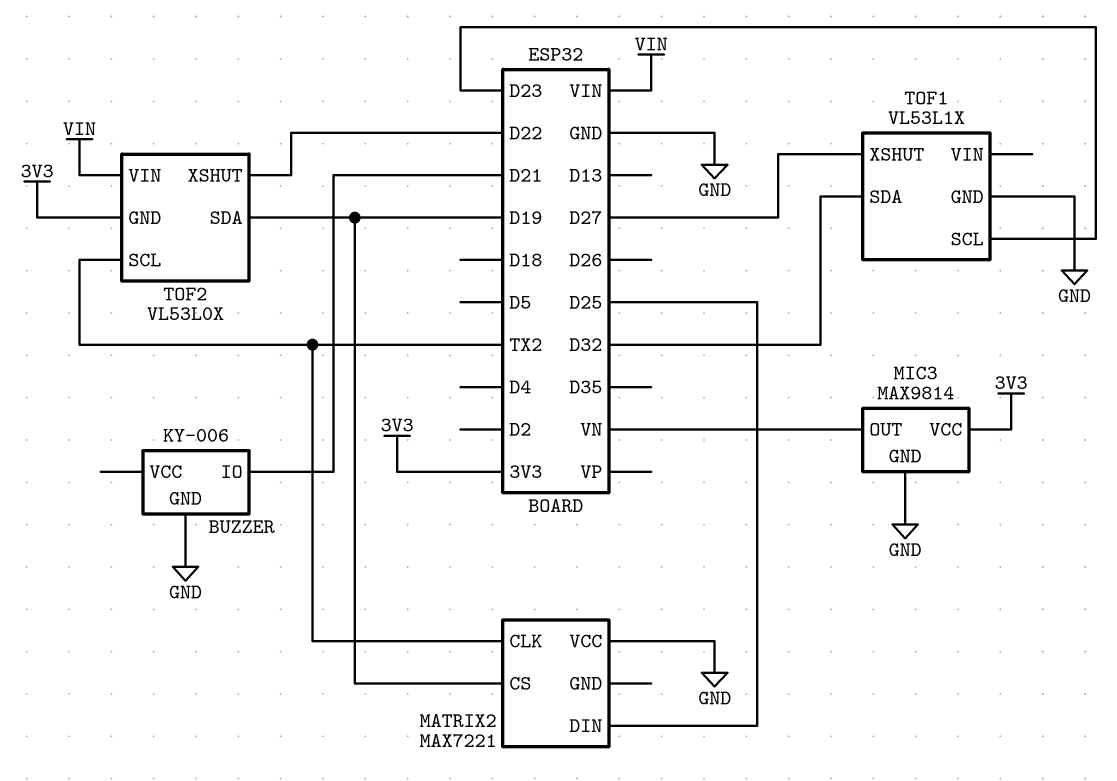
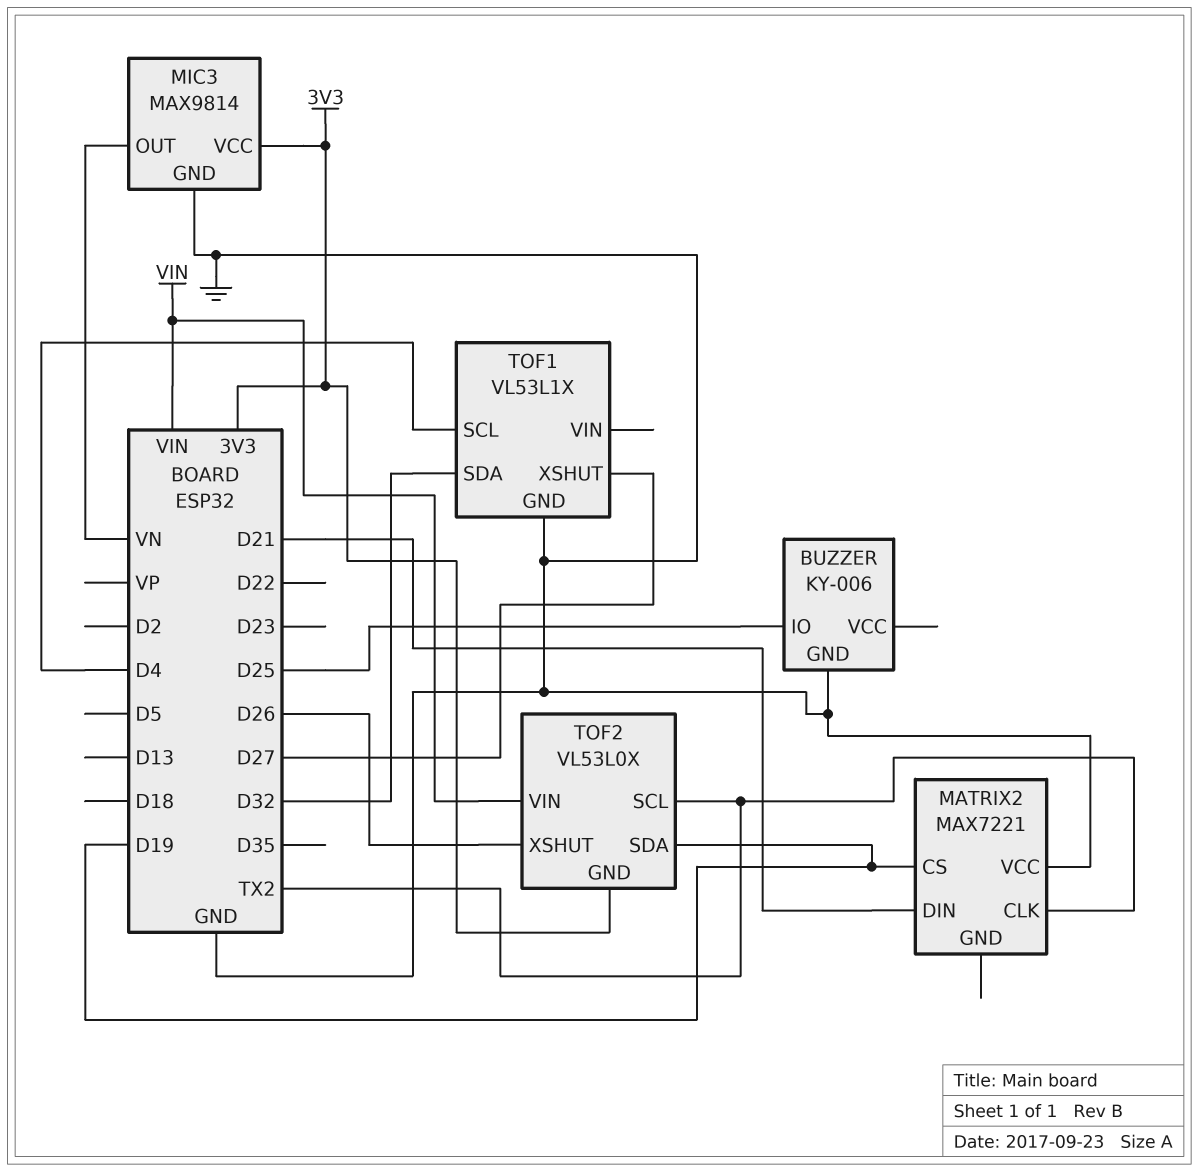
BUZZER pin IO: D21 -> D25
MATRIX2 pin DIN: D25 -> D21
TOF1 pin SCL: D23 -> D4
TOF2 pin XSHUT: D22 -> D26

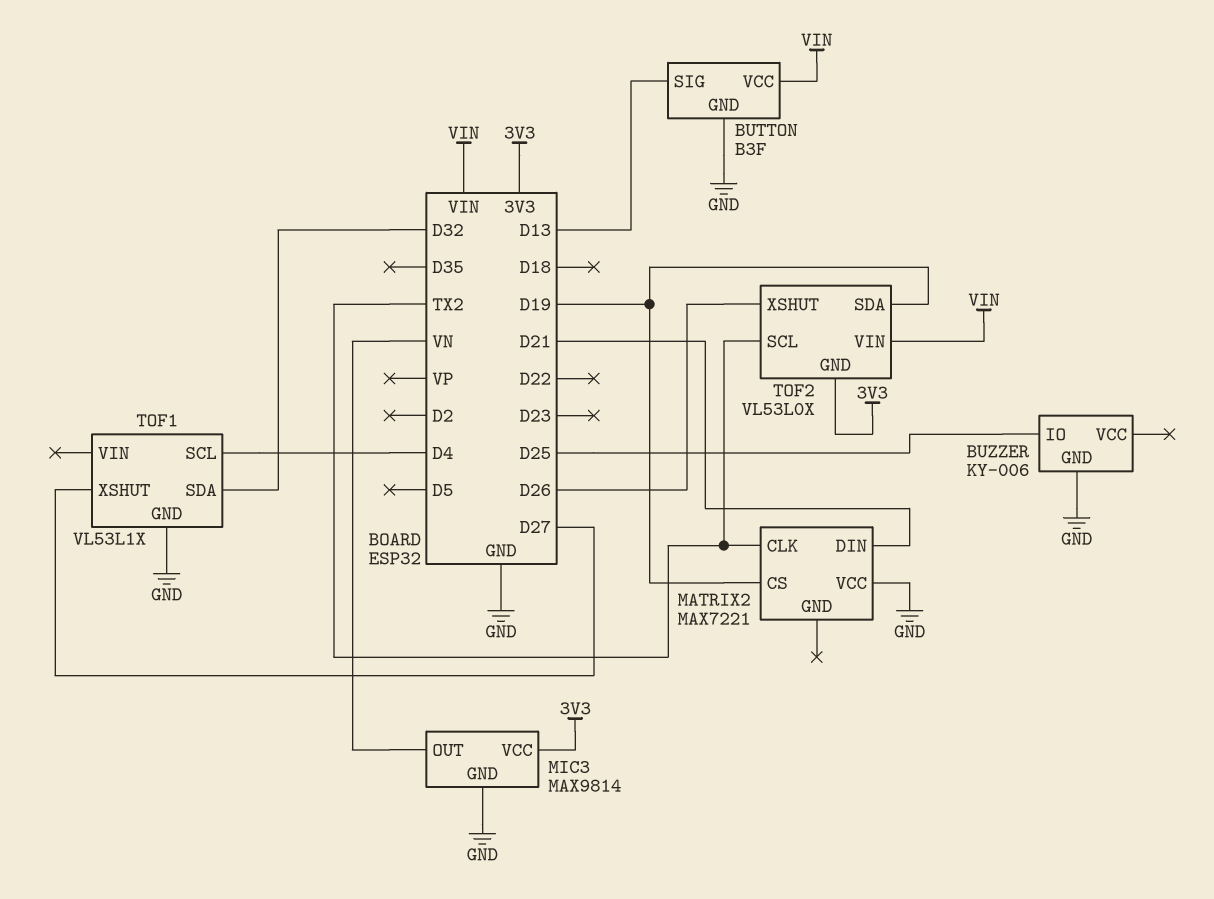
BUTTON: none -> B3F
BUTTON pin GND: none -> GND
BUTTON pin SIG: none -> D13
BUTTON pin VCC: none -> VIN

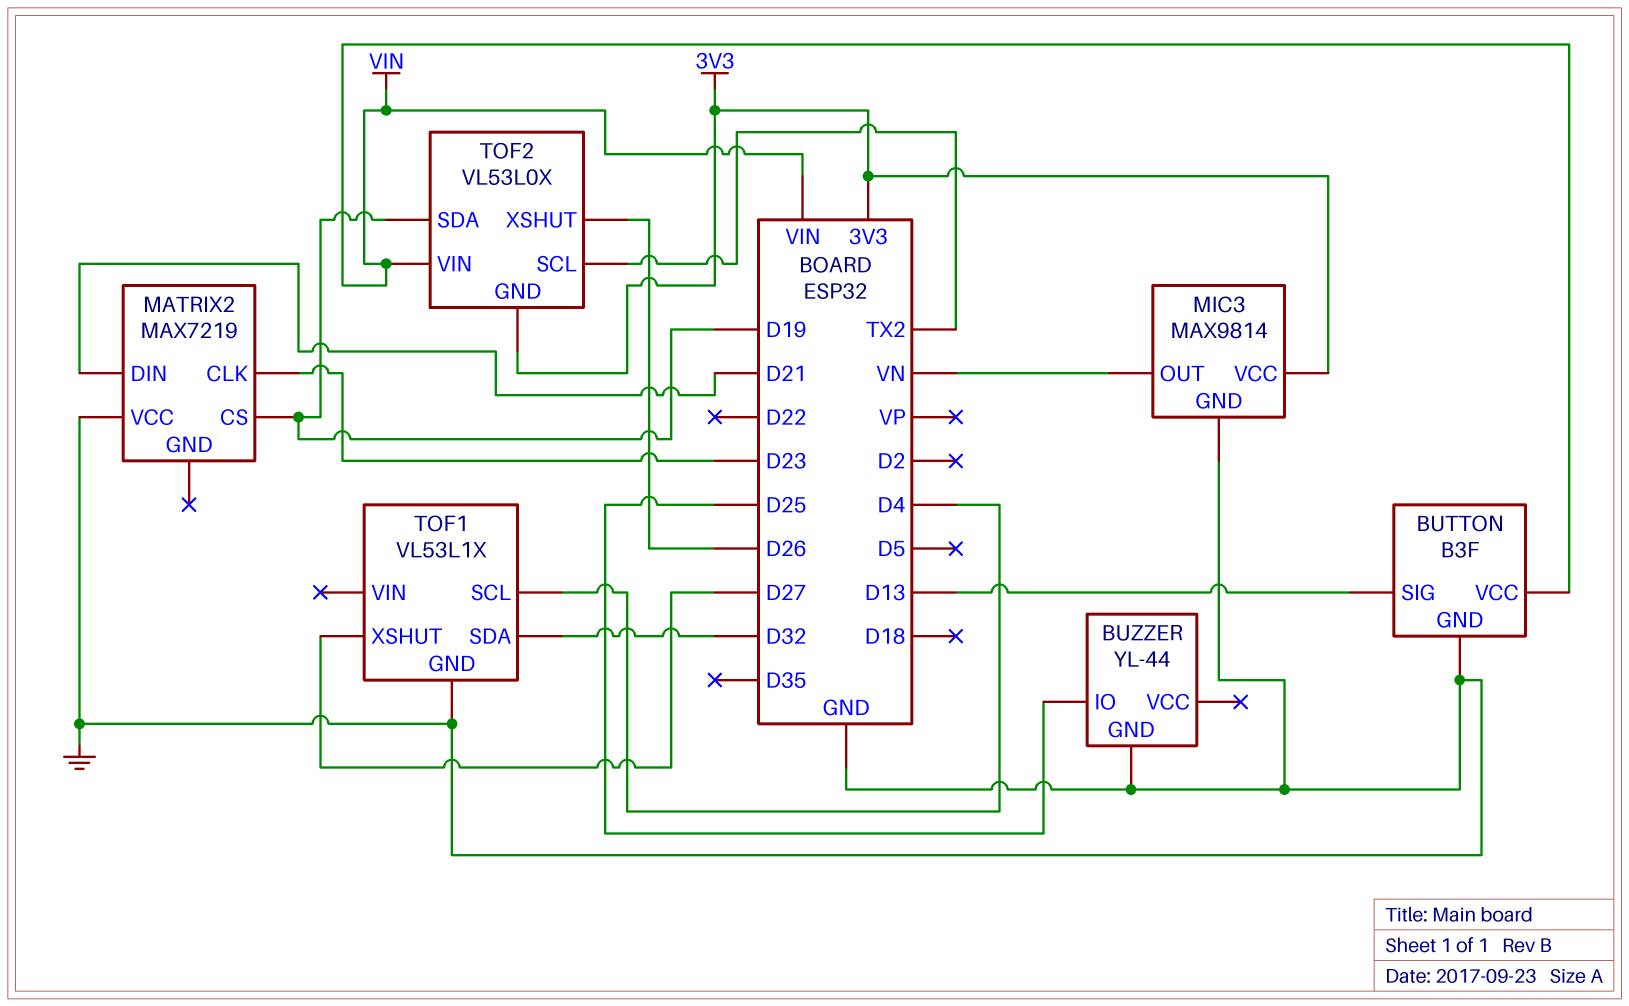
BUZZER: KY-006 -> YL-44
MATRIX2: MAX7221 -> MAX7219
MATRIX2 pin CLK: TX2 -> D23

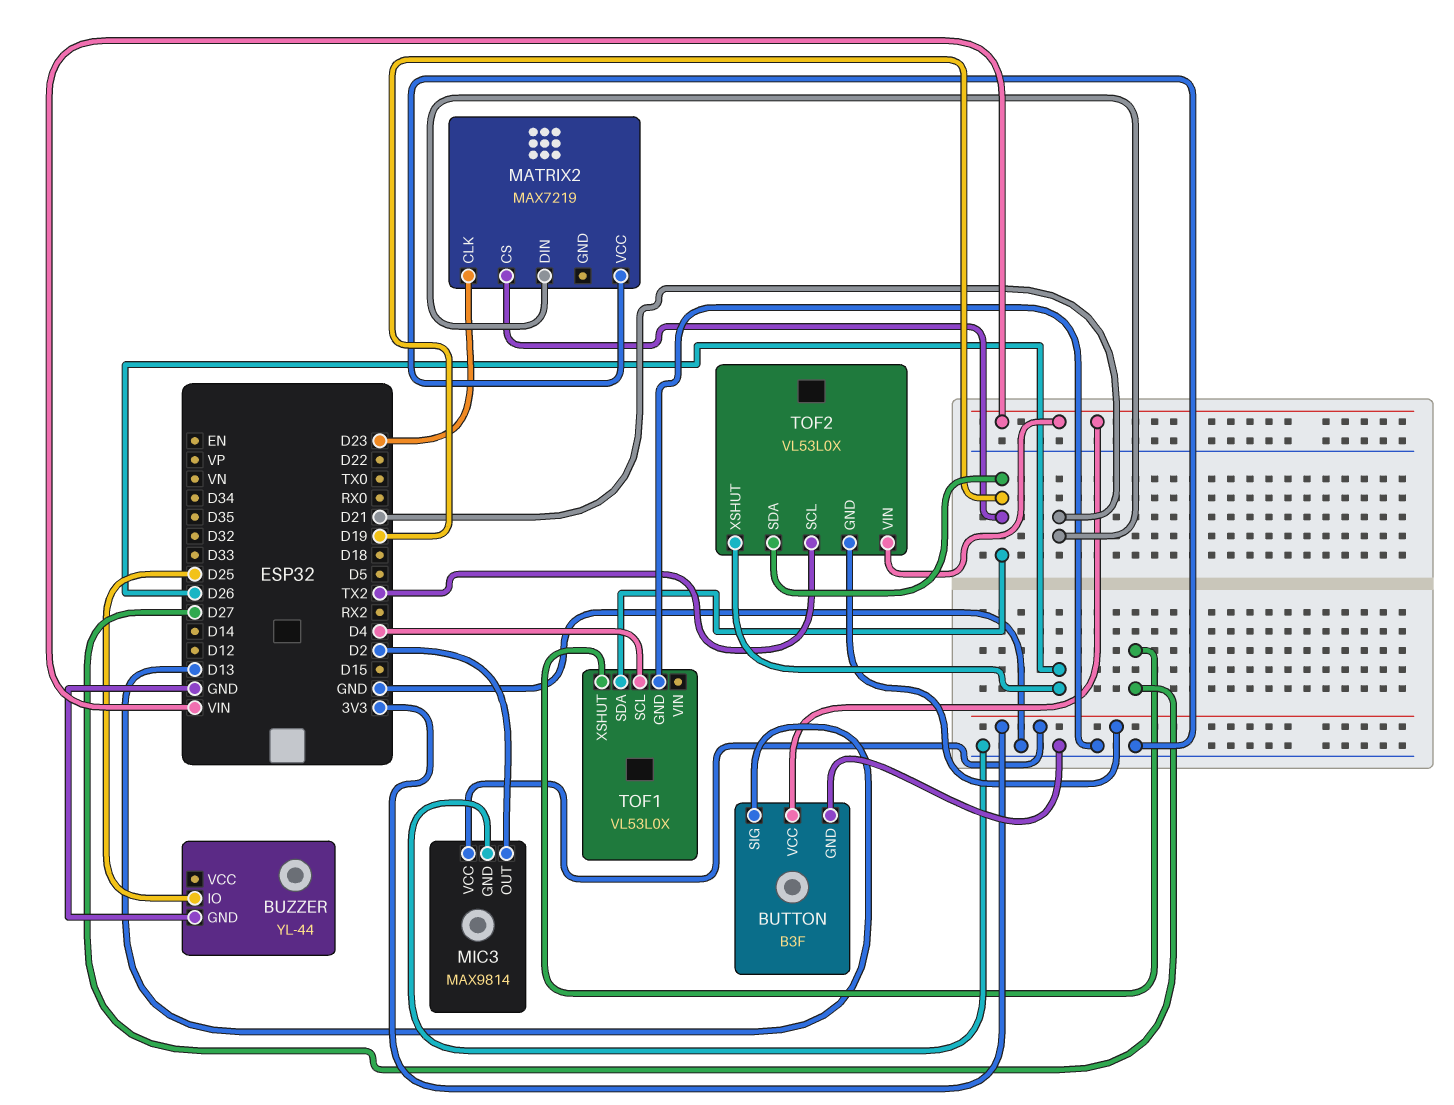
MIC3 pin OUT: VN -> D2
TOF1: VL53L1X -> VL53L0X
TOF1 pin SDA: D32 -> D19

